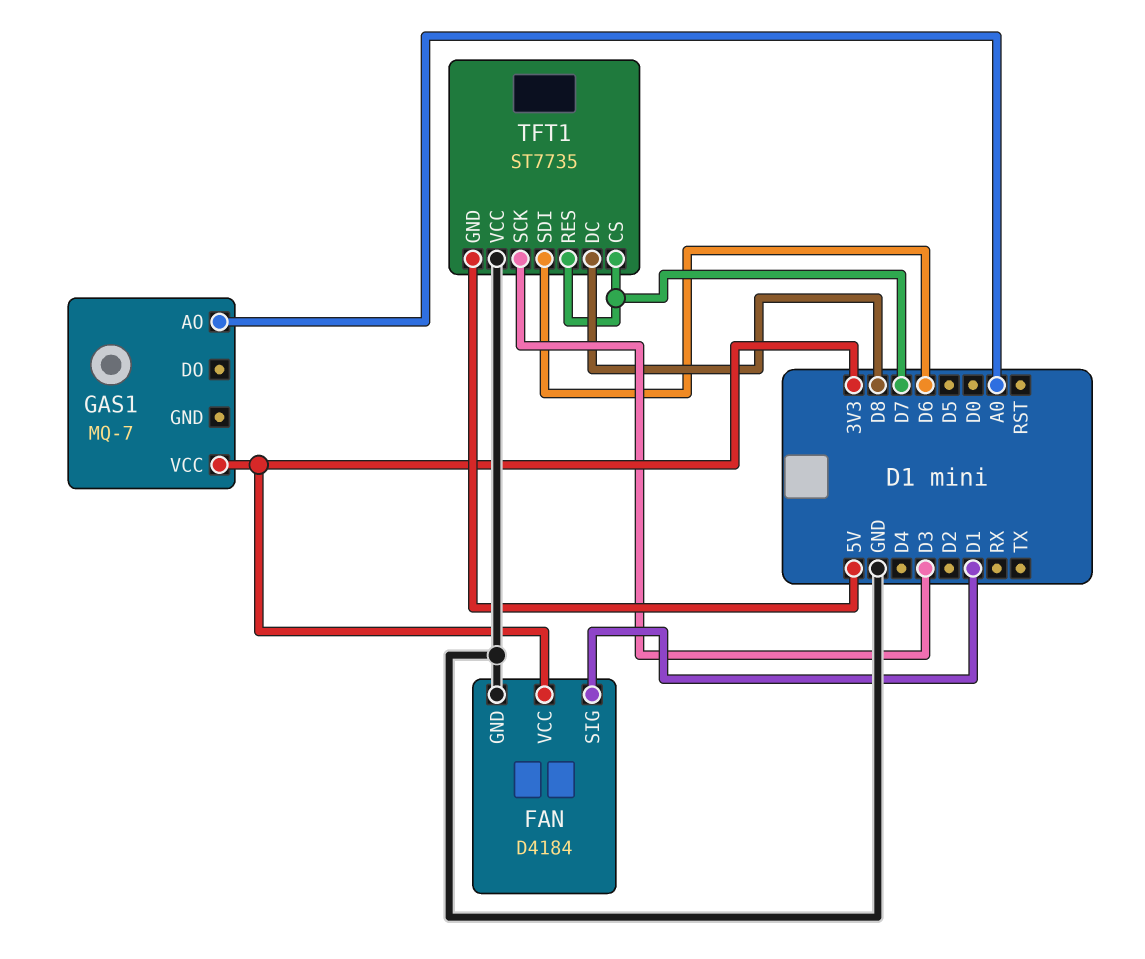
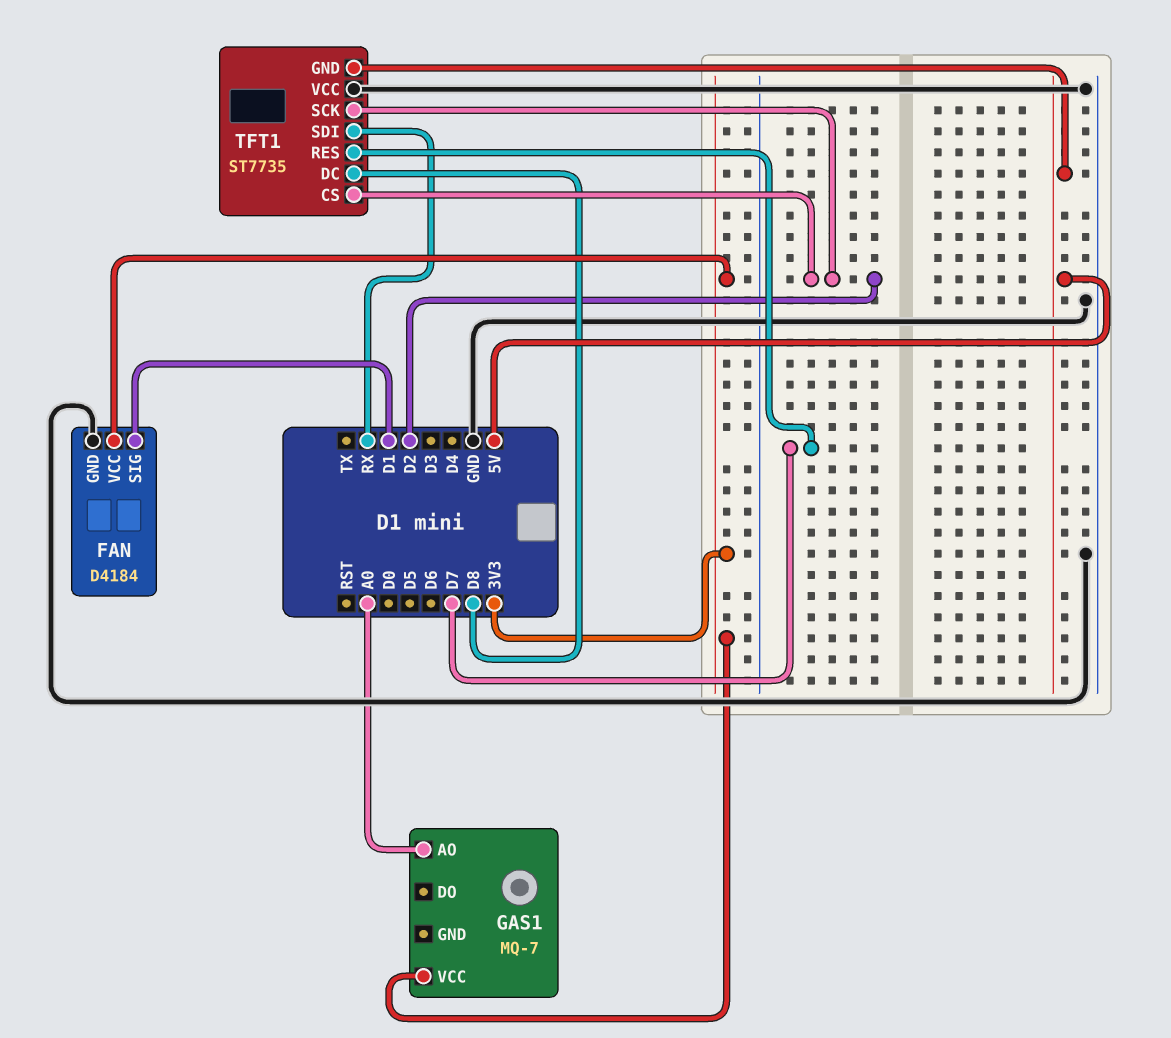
TFT1 pin CS: D7 -> D2
TFT1 pin SCK: D3 -> D2
TFT1 pin SDI: D6 -> RX

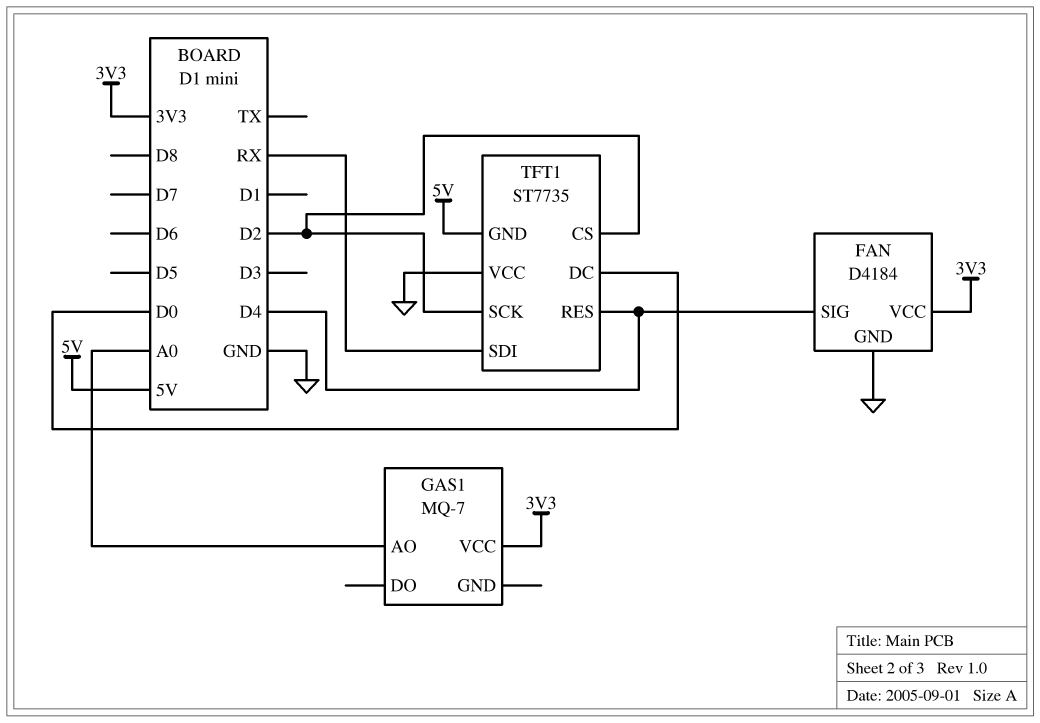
FAN pin SIG: D1 -> D4
TFT1 pin DC: D8 -> D0
TFT1 pin RES: D7 -> D4

